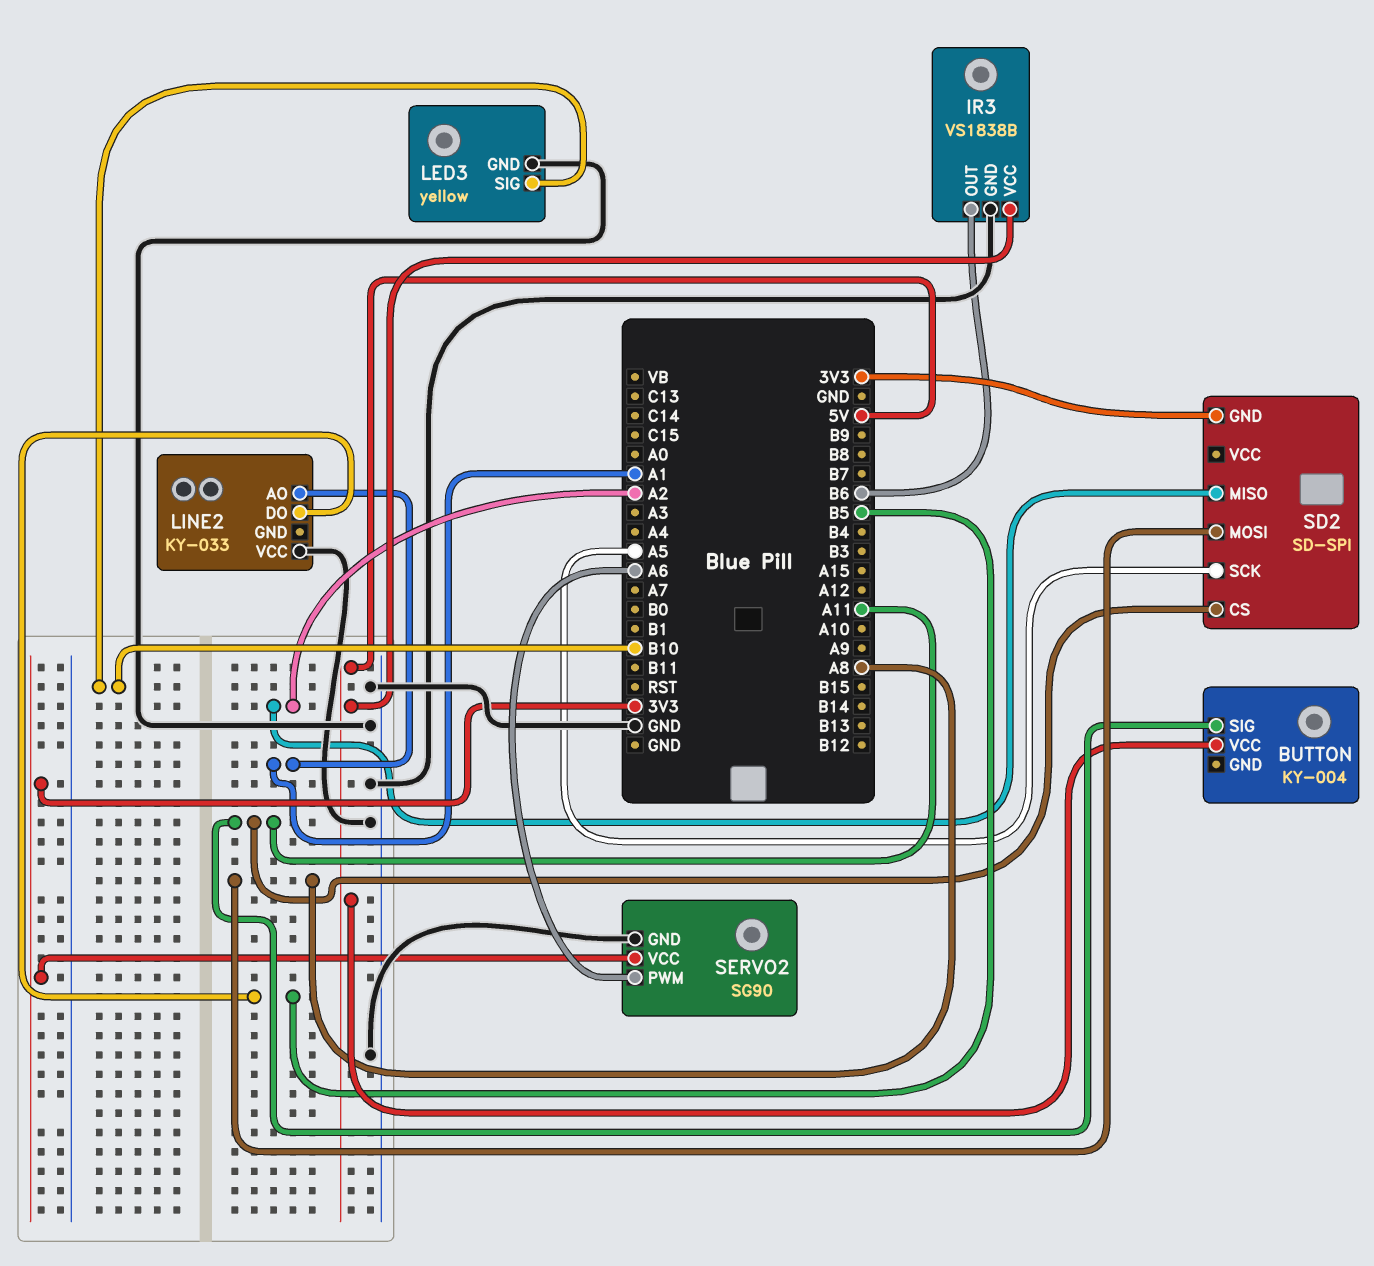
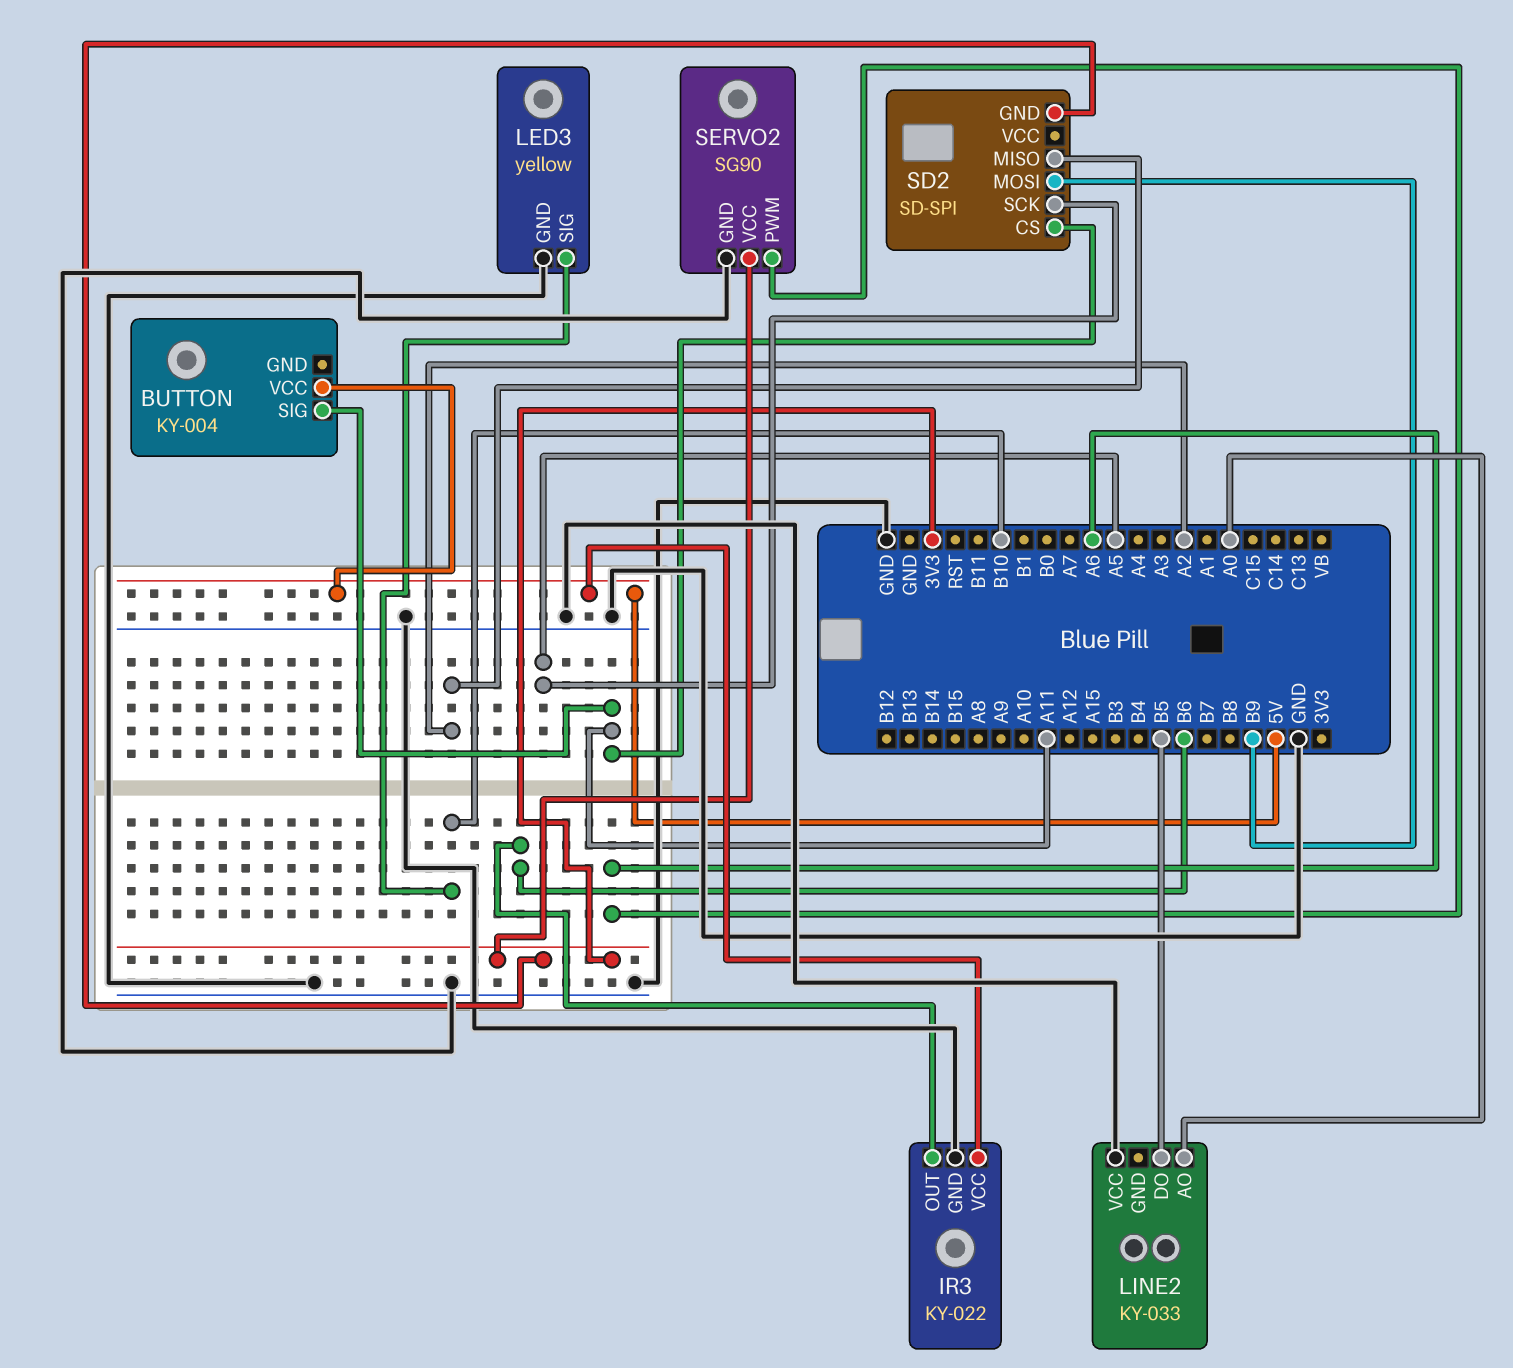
IR3: VS1838B -> KY-022
LINE2 pin AO: A1 -> A0
SD2 pin MOSI: A8 -> B9

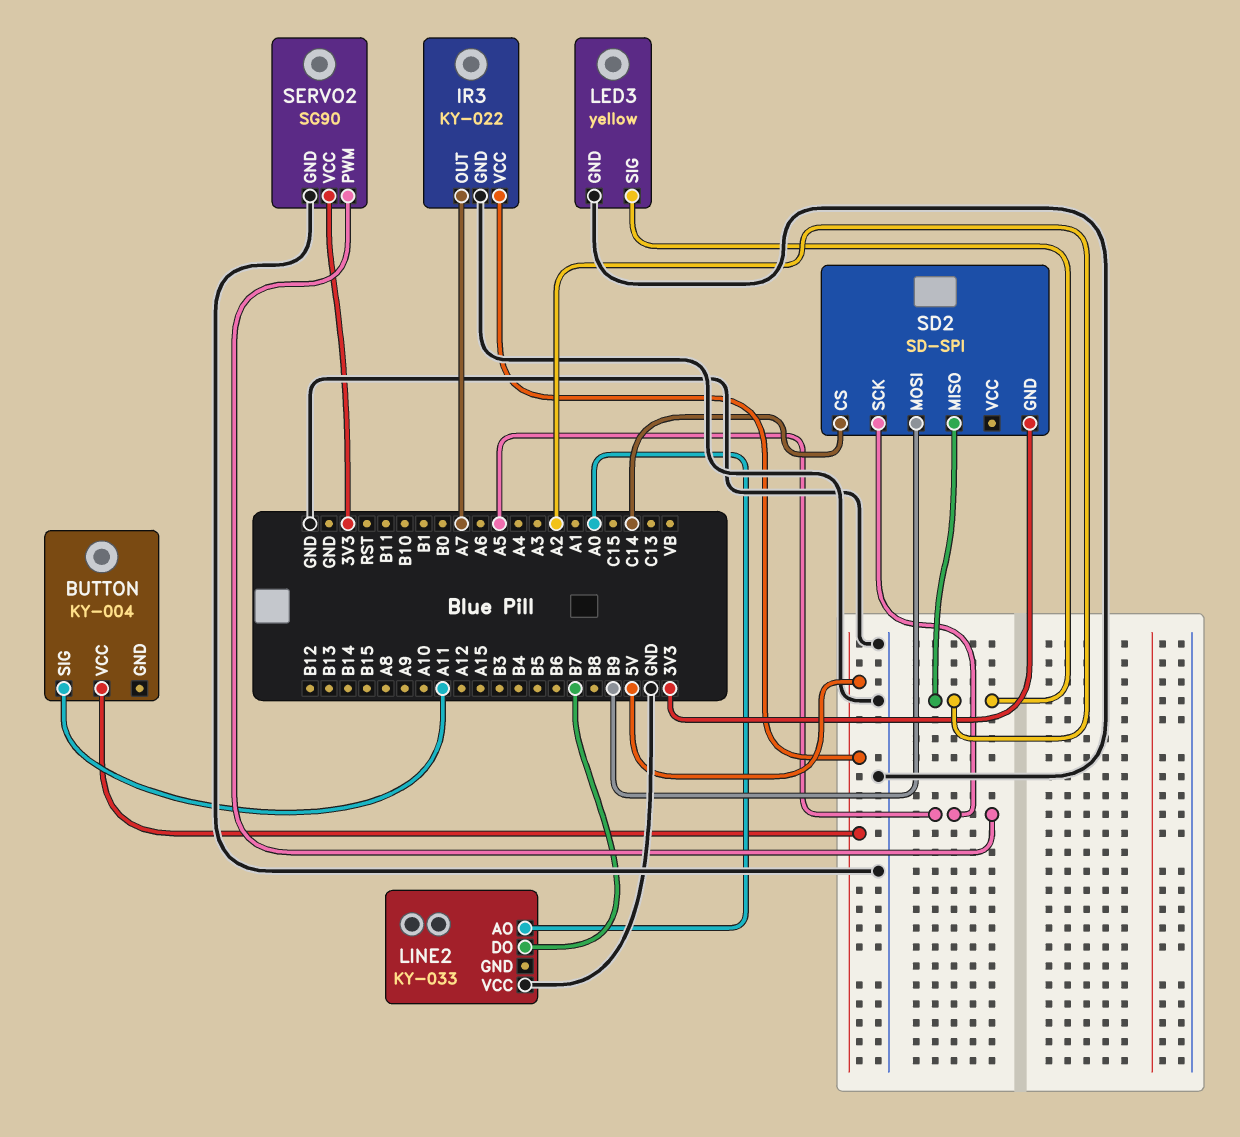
IR3 pin OUT: B6 -> A7
LED3 pin SIG: B10 -> A2
LINE2 pin DO: B5 -> B7
SD2 pin CS: A11 -> C14
SERVO2 pin PWM: A6 -> A5

